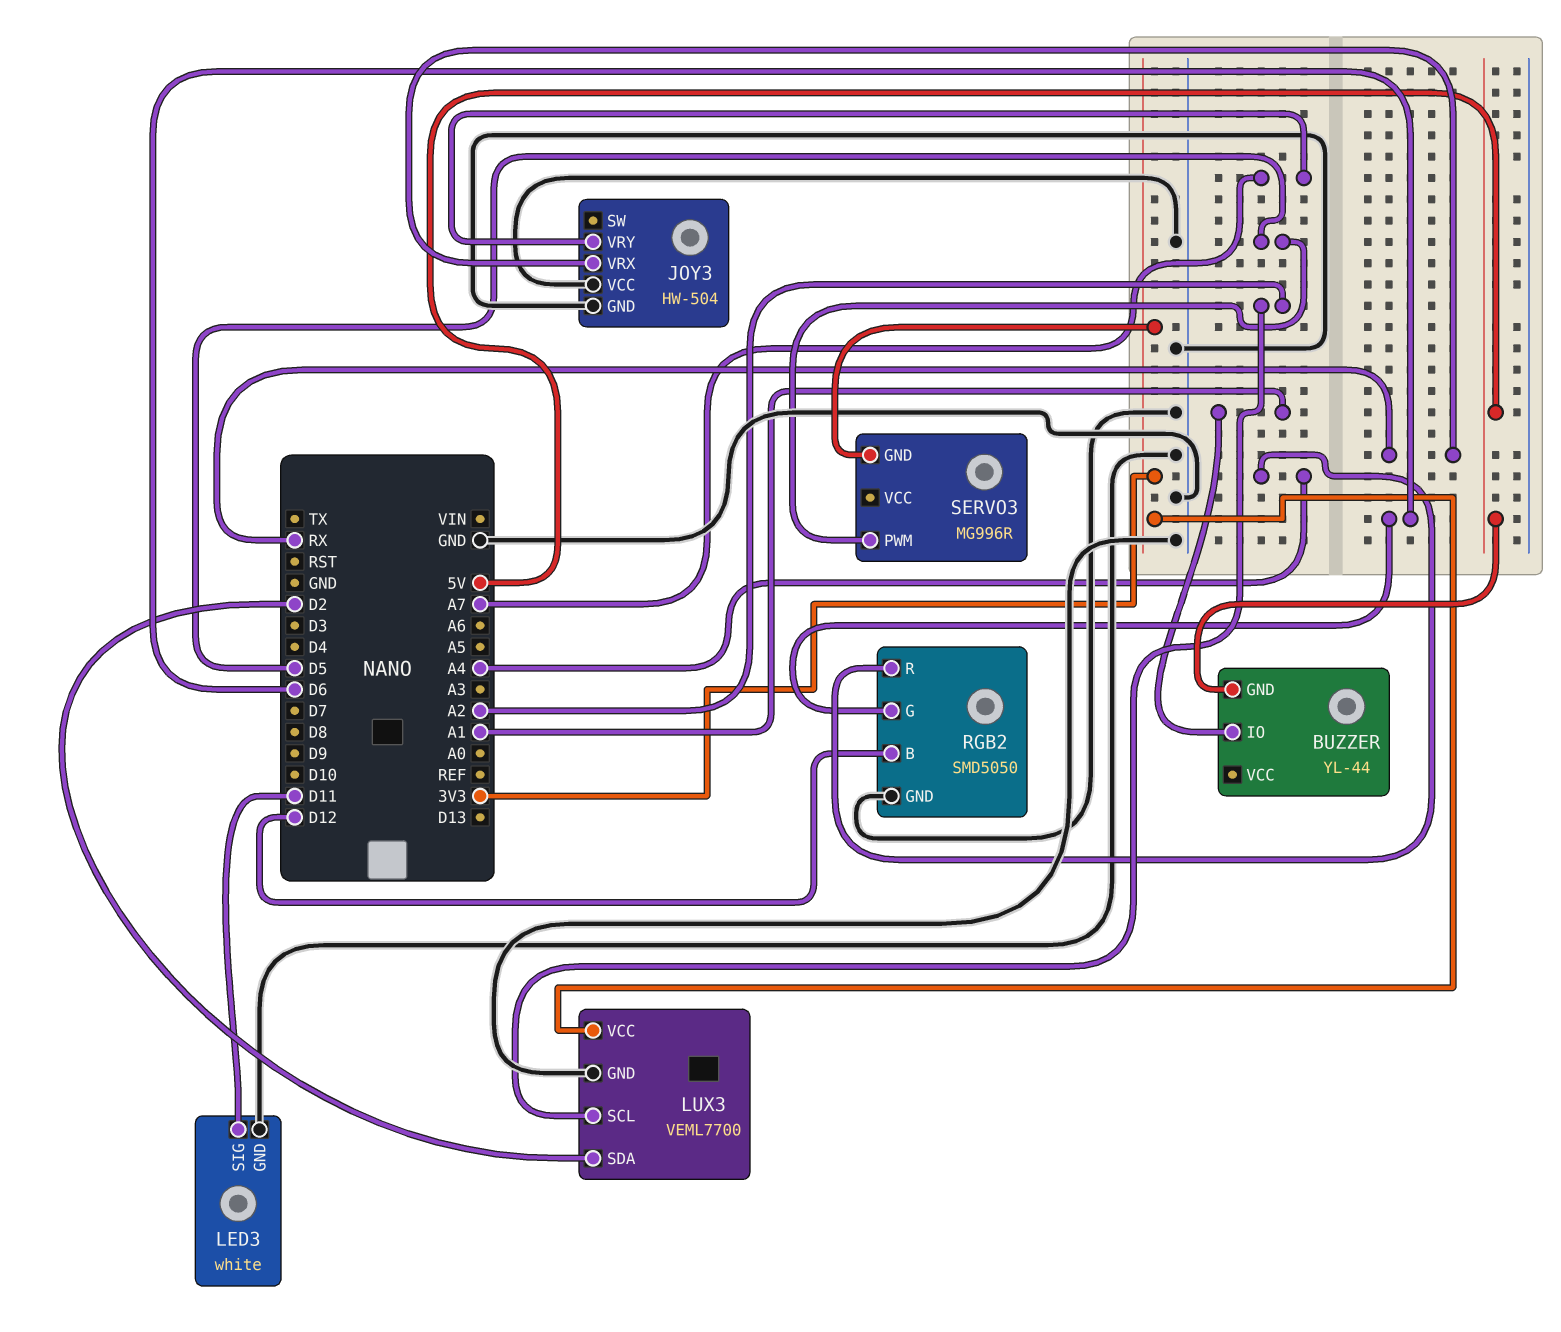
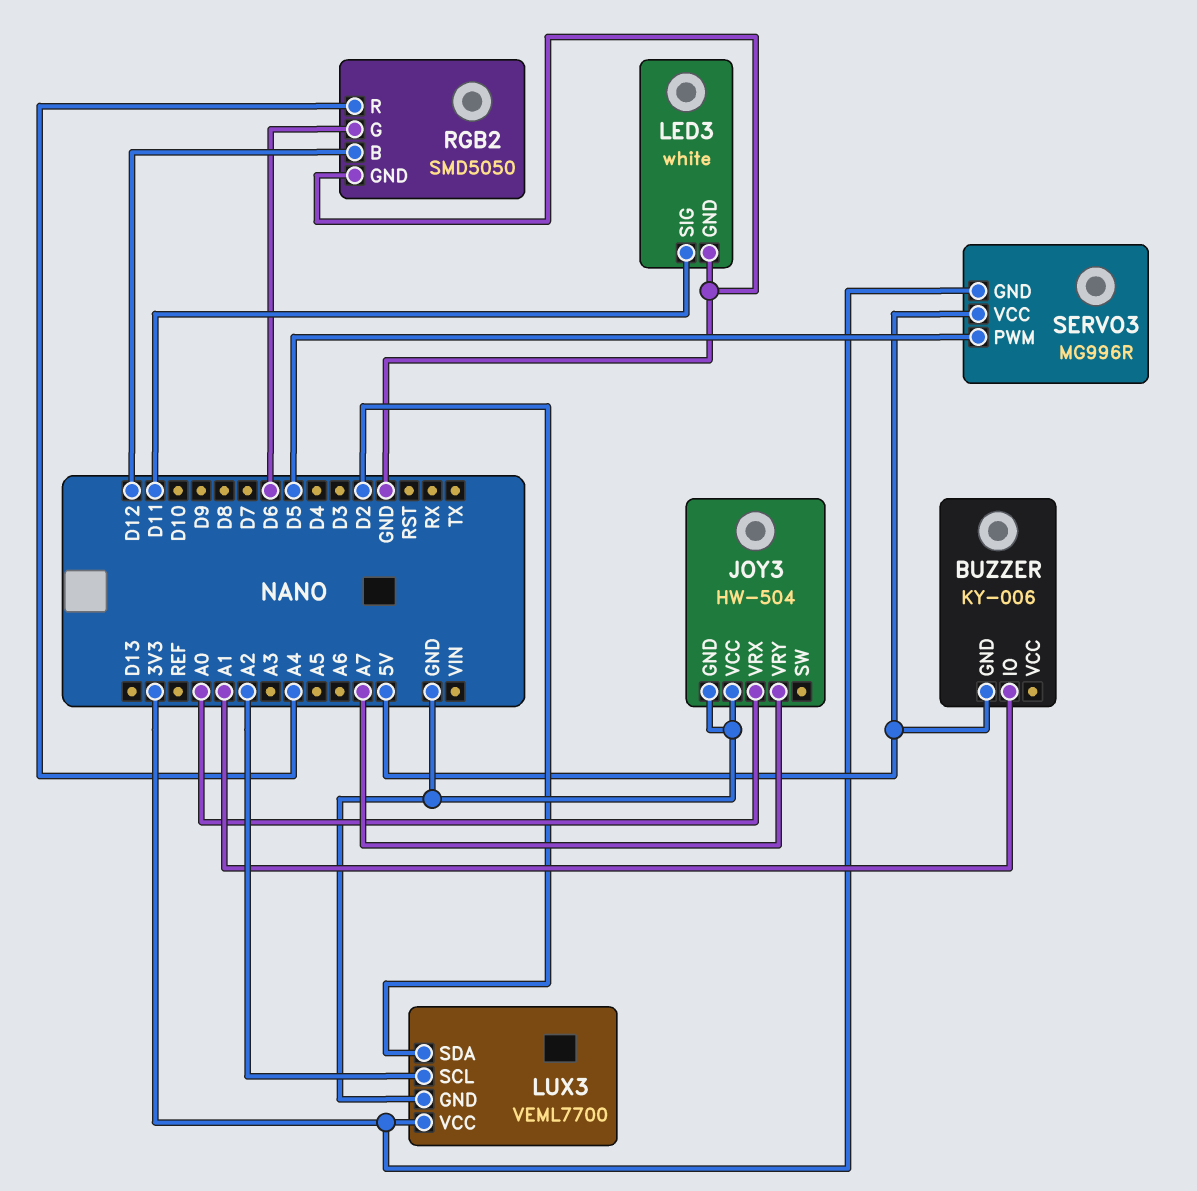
BUZZER: YL-44 -> KY-006
JOY3 pin VRX: RX -> A0
SERVO3 pin VCC: none -> 5V

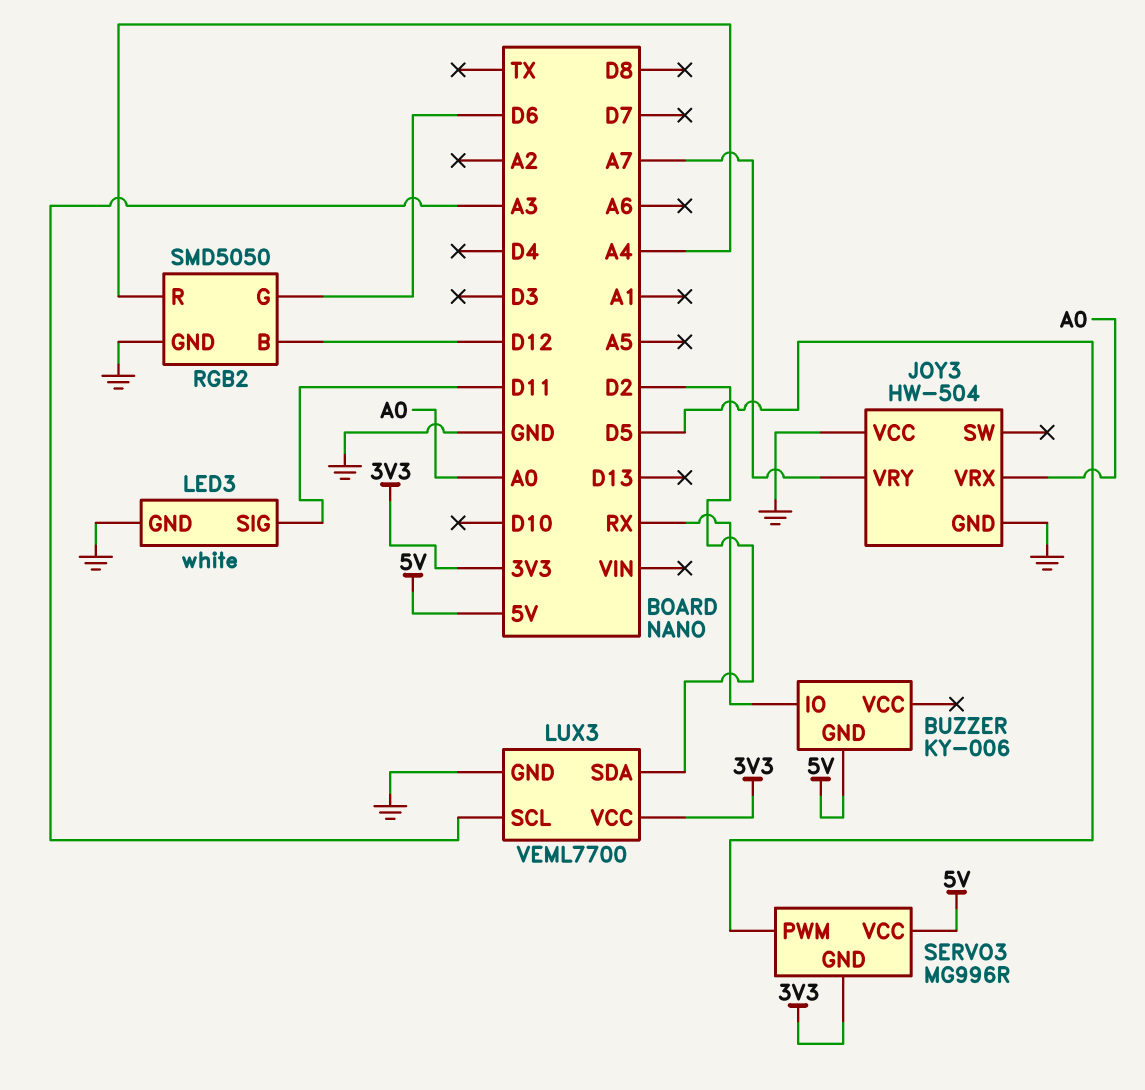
BUZZER pin IO: A1 -> RX
LUX3 pin SCL: A2 -> A3

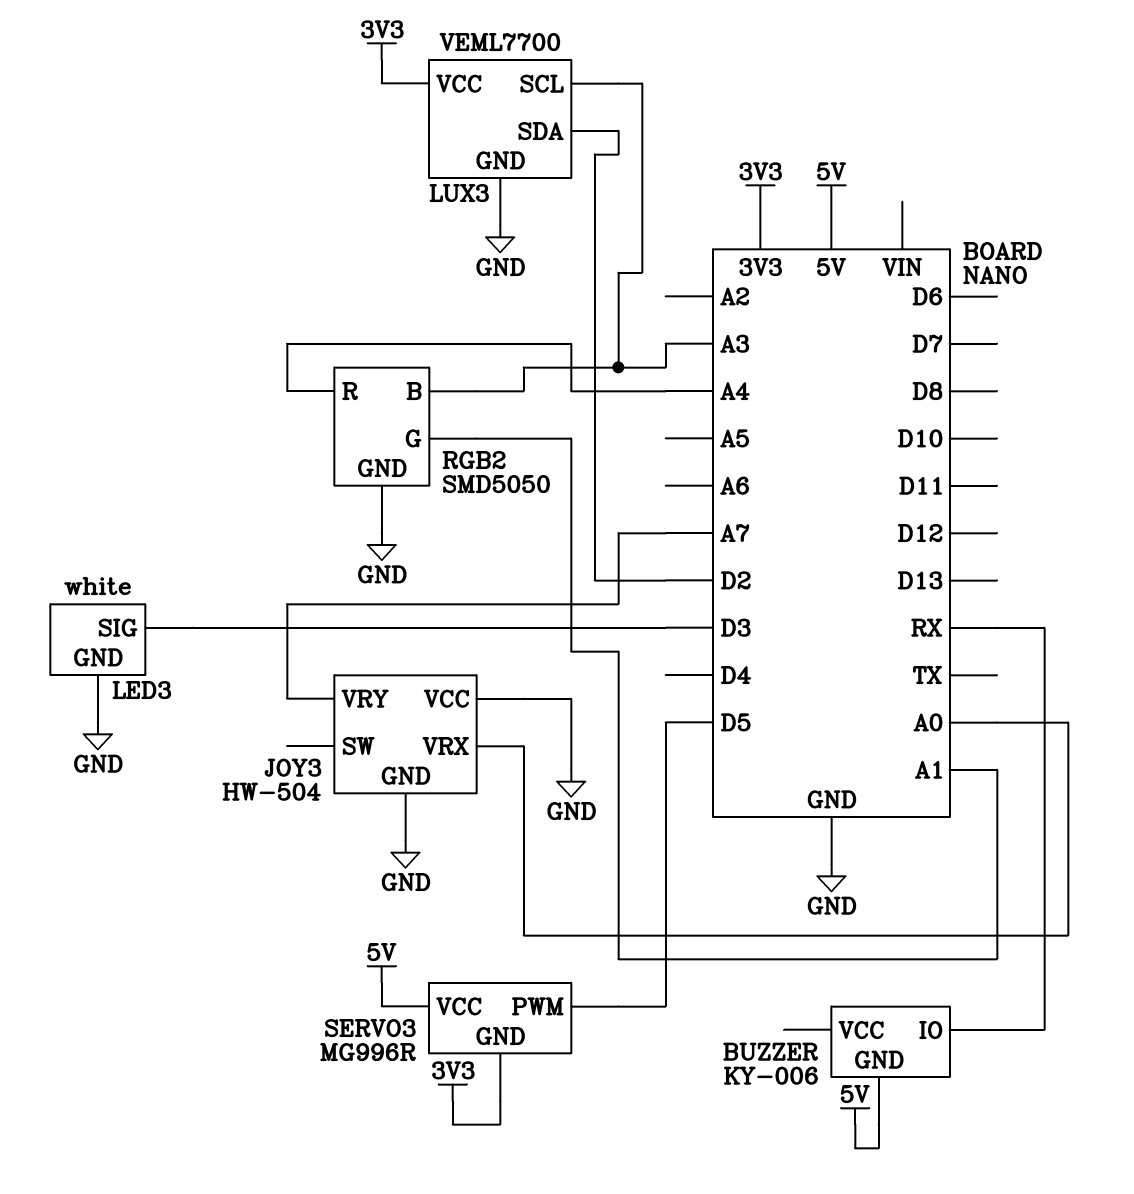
LED3 pin SIG: D11 -> D3
RGB2 pin B: D12 -> A3
RGB2 pin G: D6 -> A1

